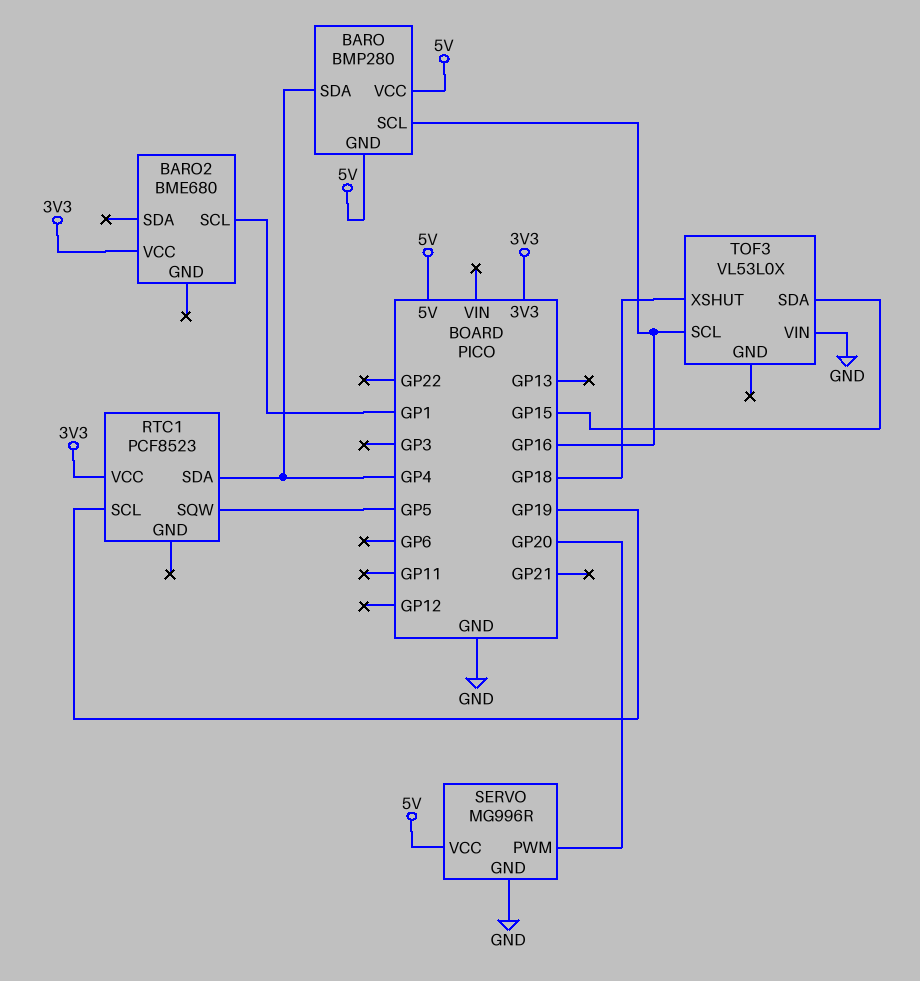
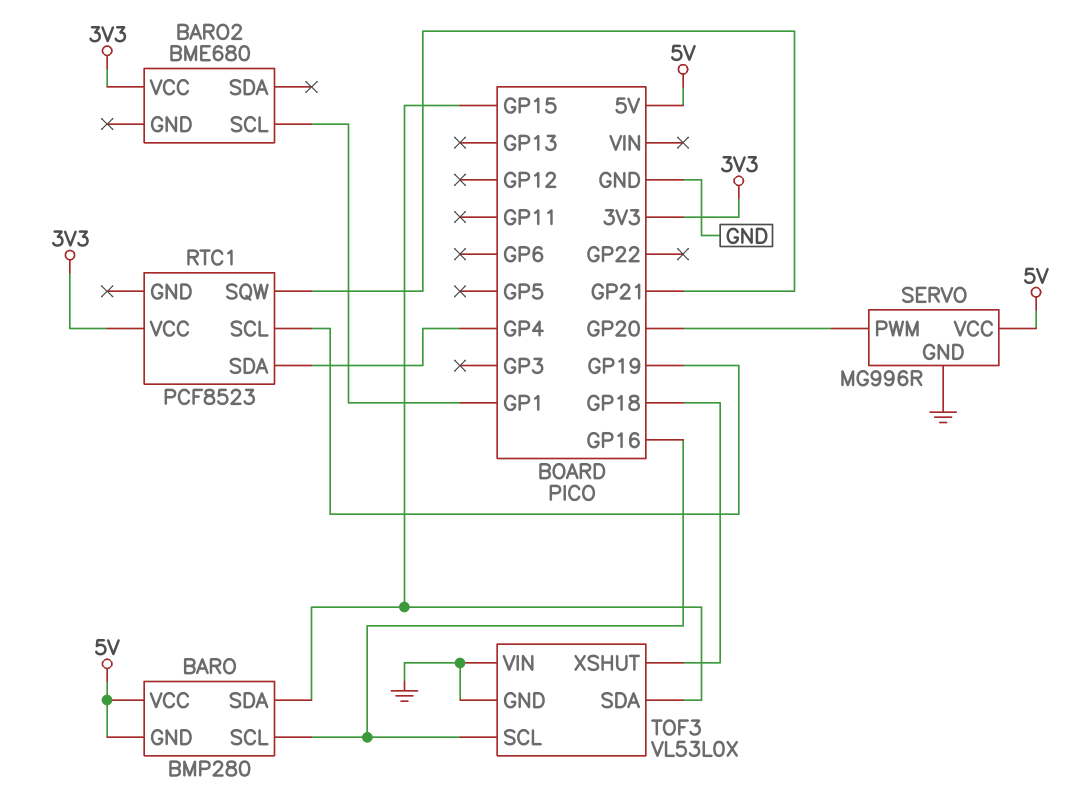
BARO pin SDA: GP4 -> GP15
RTC1 pin SQW: GP5 -> GP21
TOF3 pin GND: none -> GND

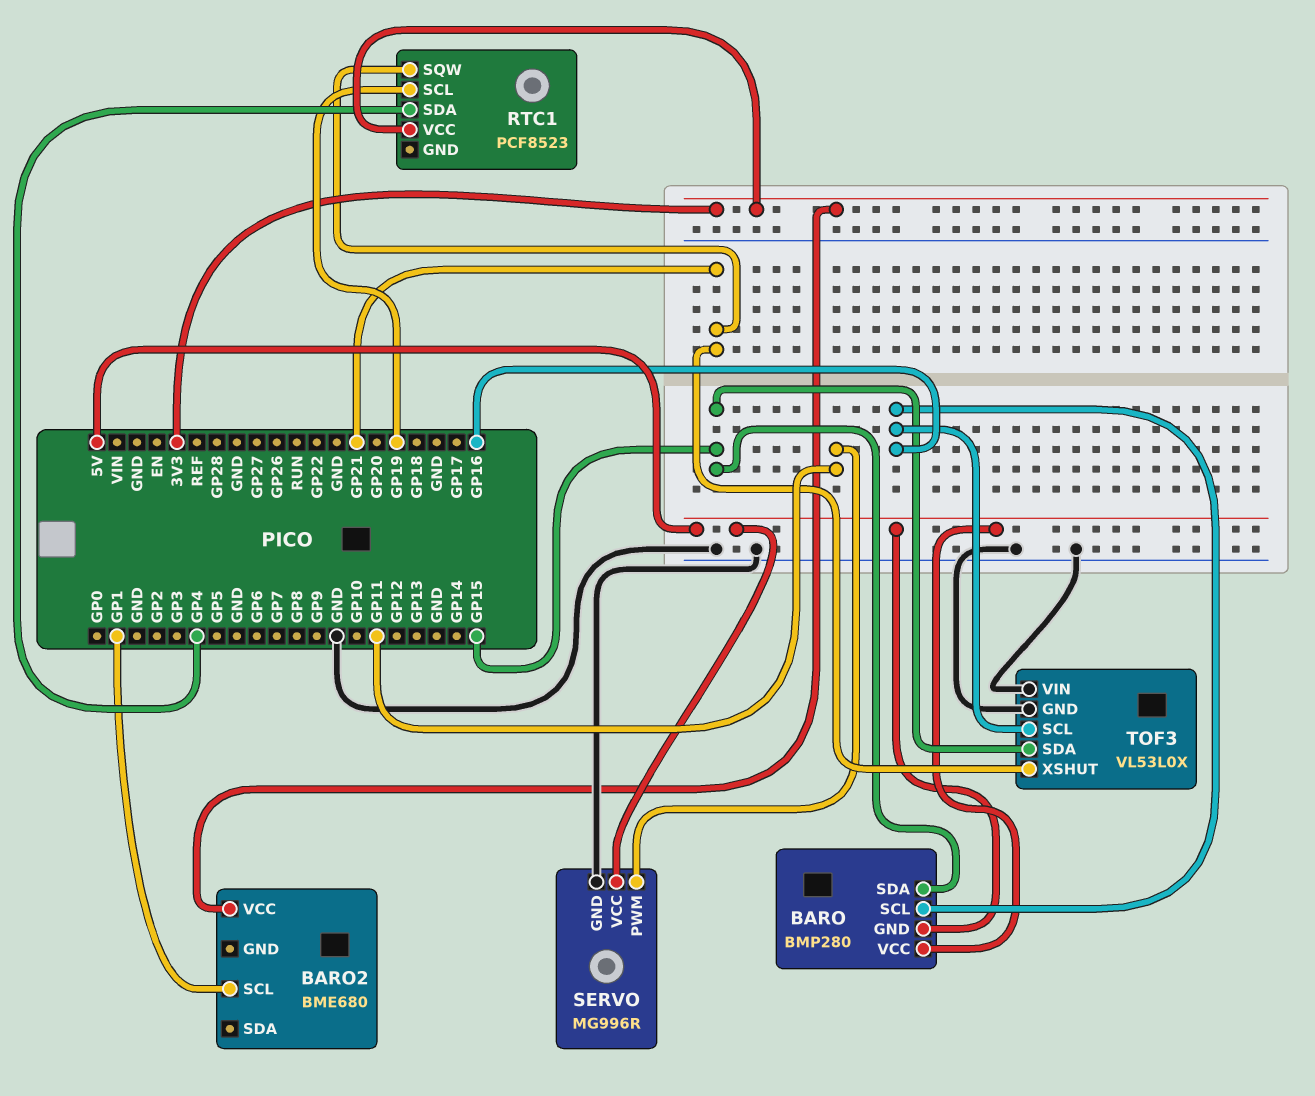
SERVO pin PWM: GP20 -> GP11
TOF3 pin XSHUT: GP18 -> GP21

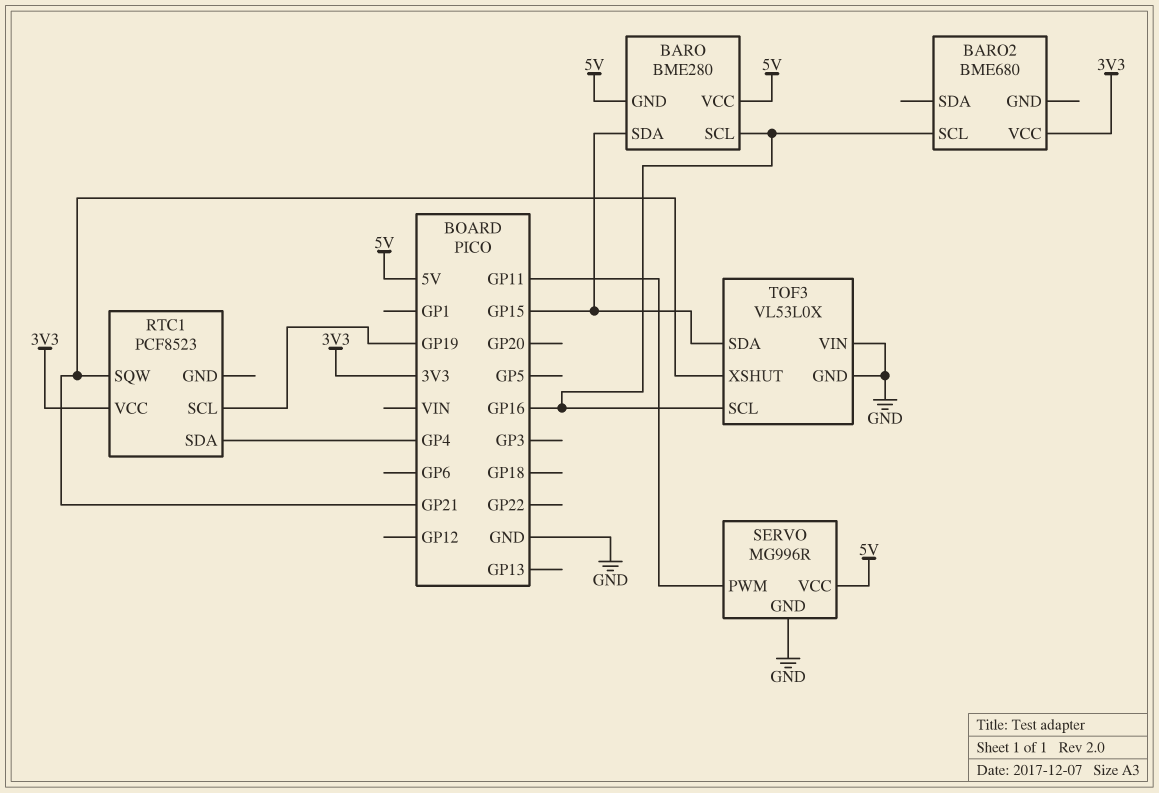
BARO: BMP280 -> BME280
BARO2 pin SCL: GP1 -> GP16

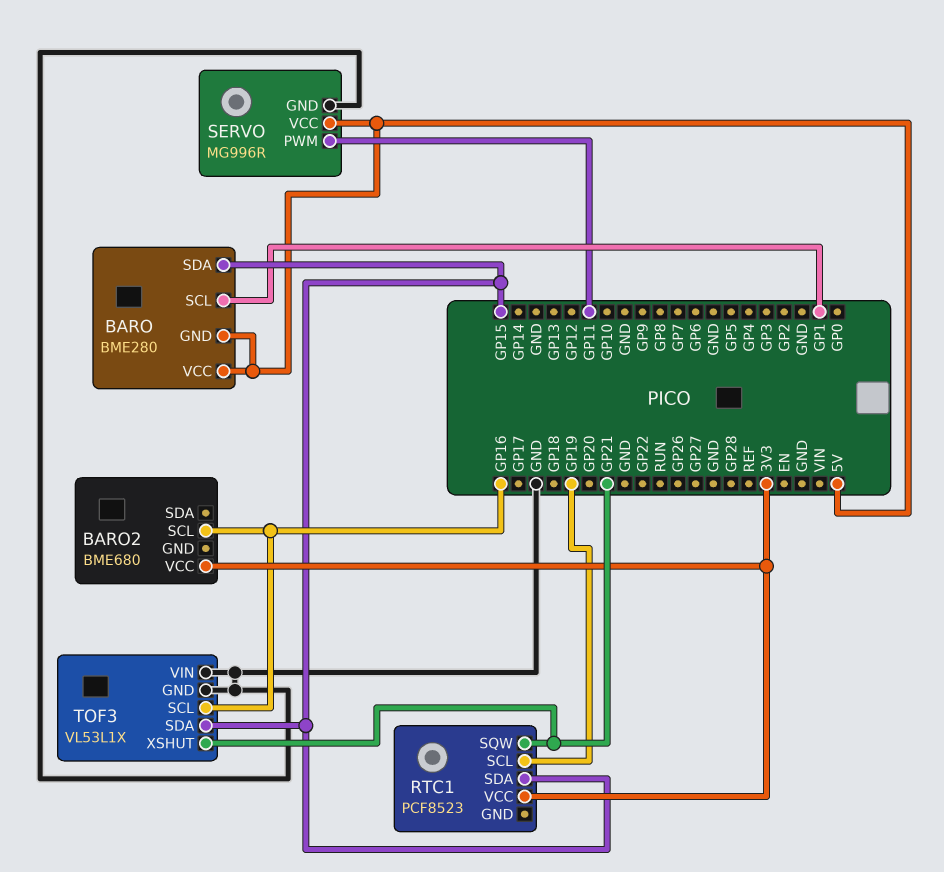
BARO pin SCL: GP16 -> GP1
RTC1 pin SDA: GP4 -> GP15
TOF3: VL53L0X -> VL53L1X

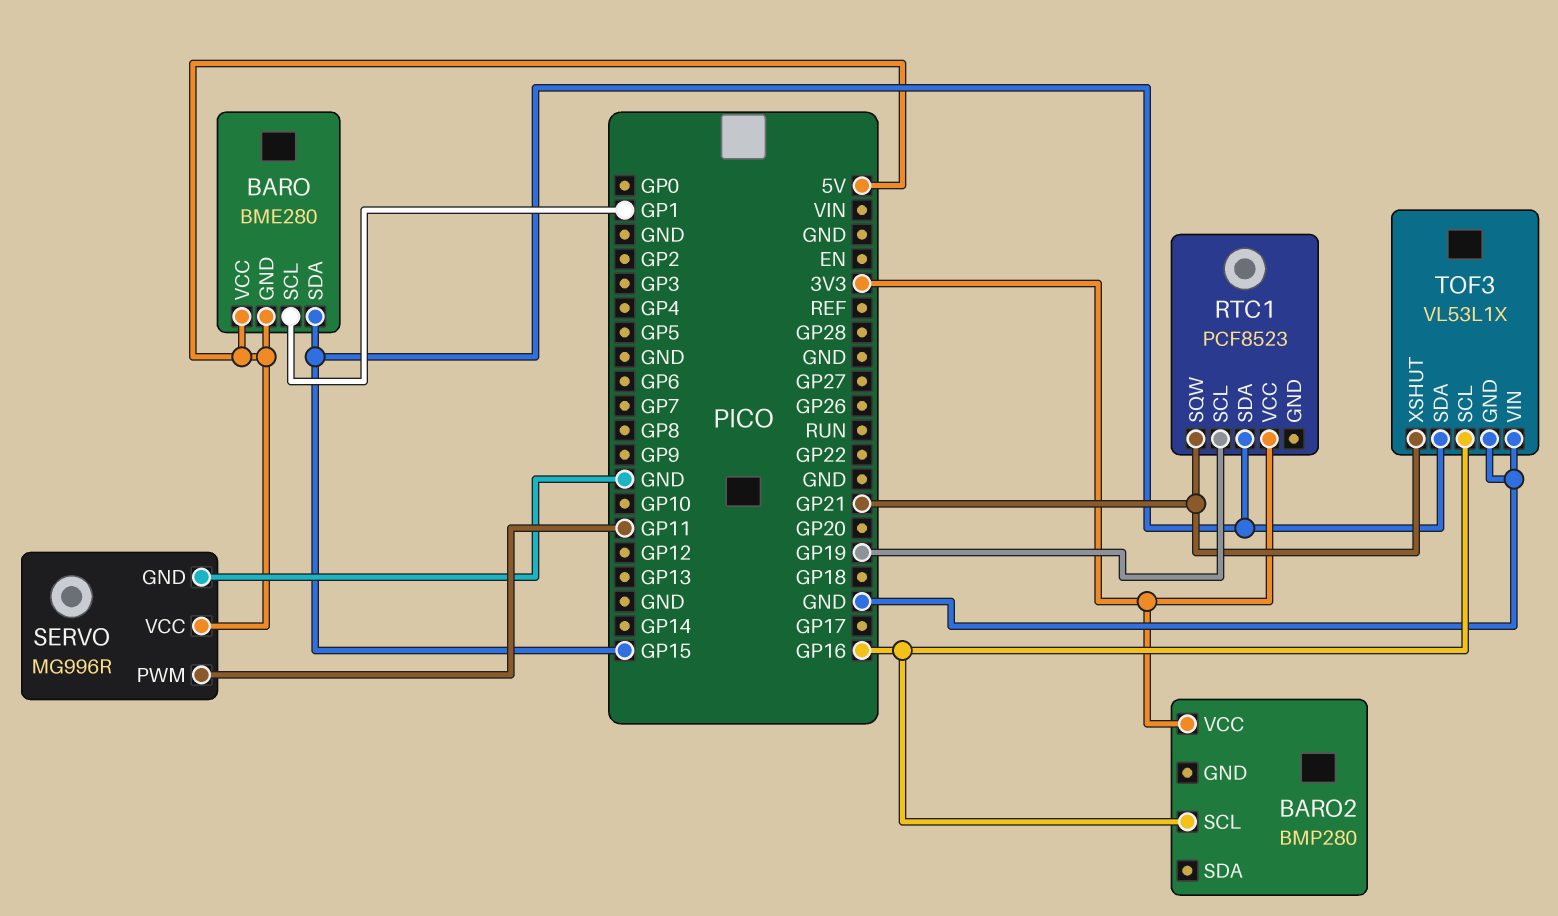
BARO2: BME680 -> BMP280

